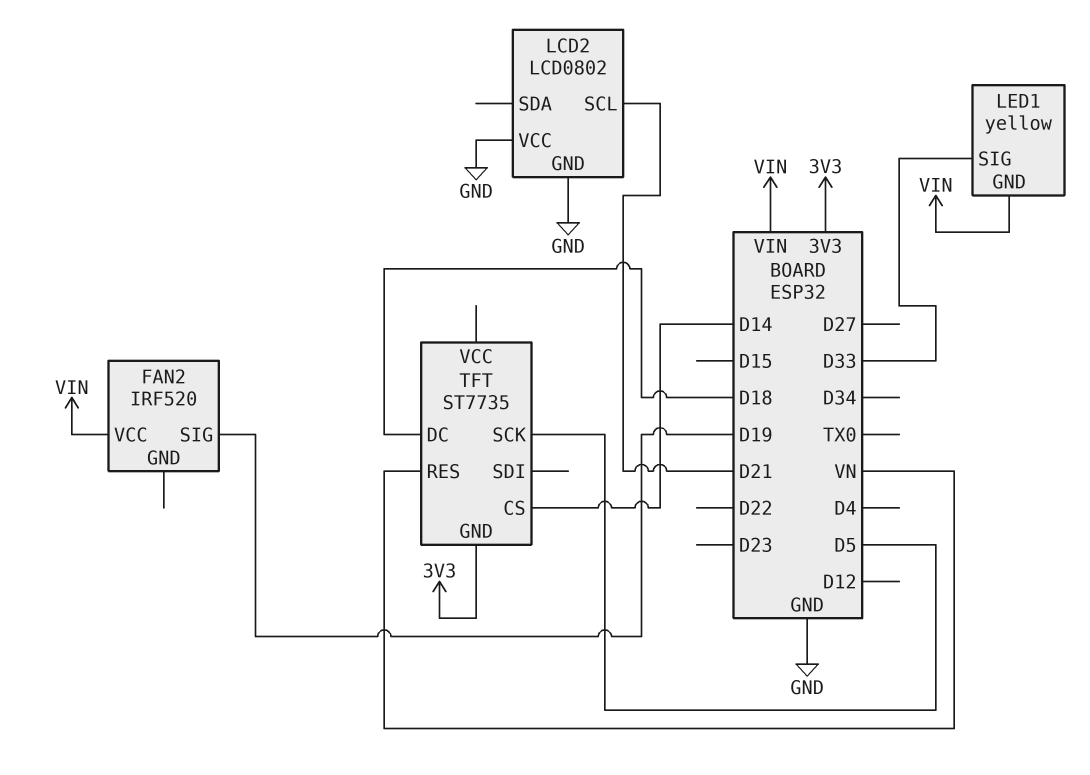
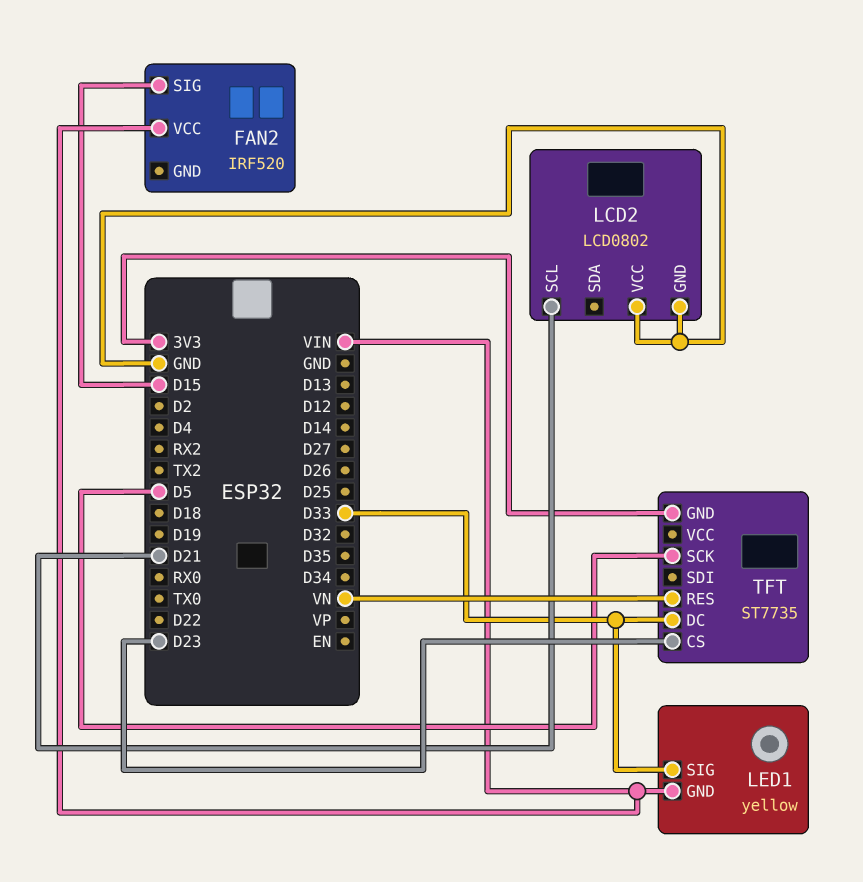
FAN2 pin SIG: D19 -> D15
TFT pin CS: D14 -> D23
TFT pin DC: D18 -> D33

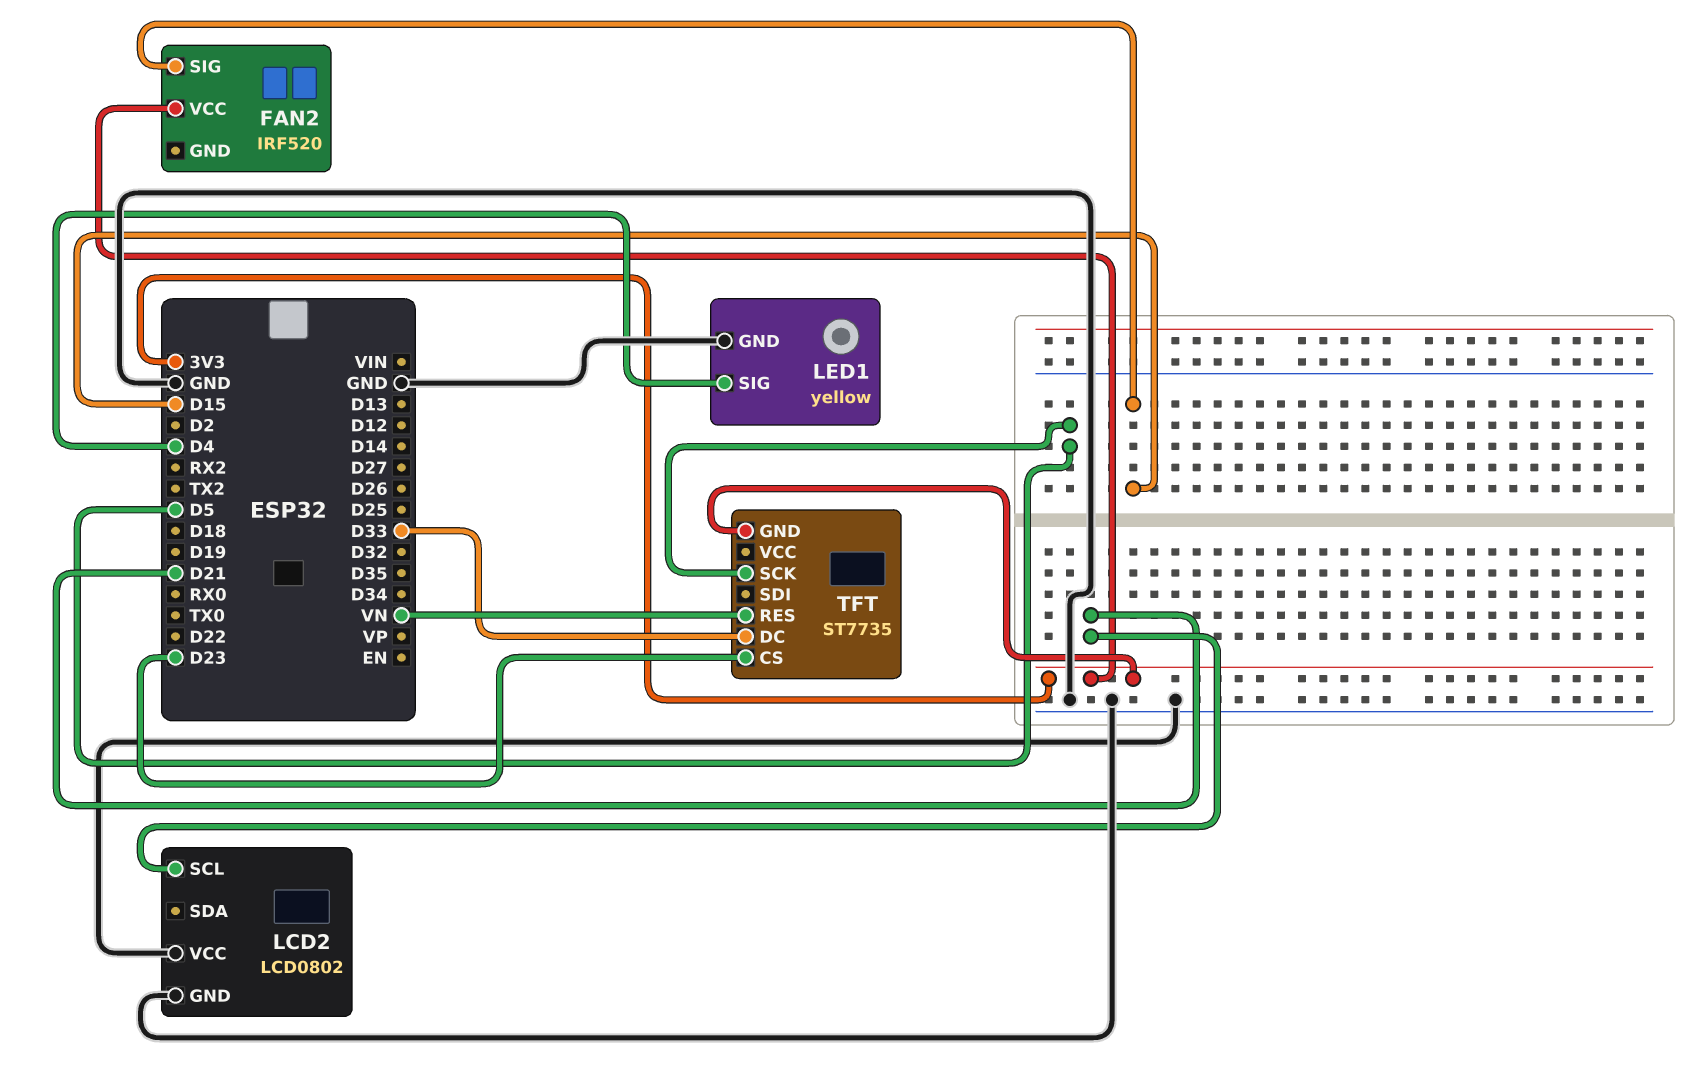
FAN2 pin VCC: VIN -> 3V3
LED1 pin GND: VIN -> GND
LED1 pin SIG: D33 -> D4

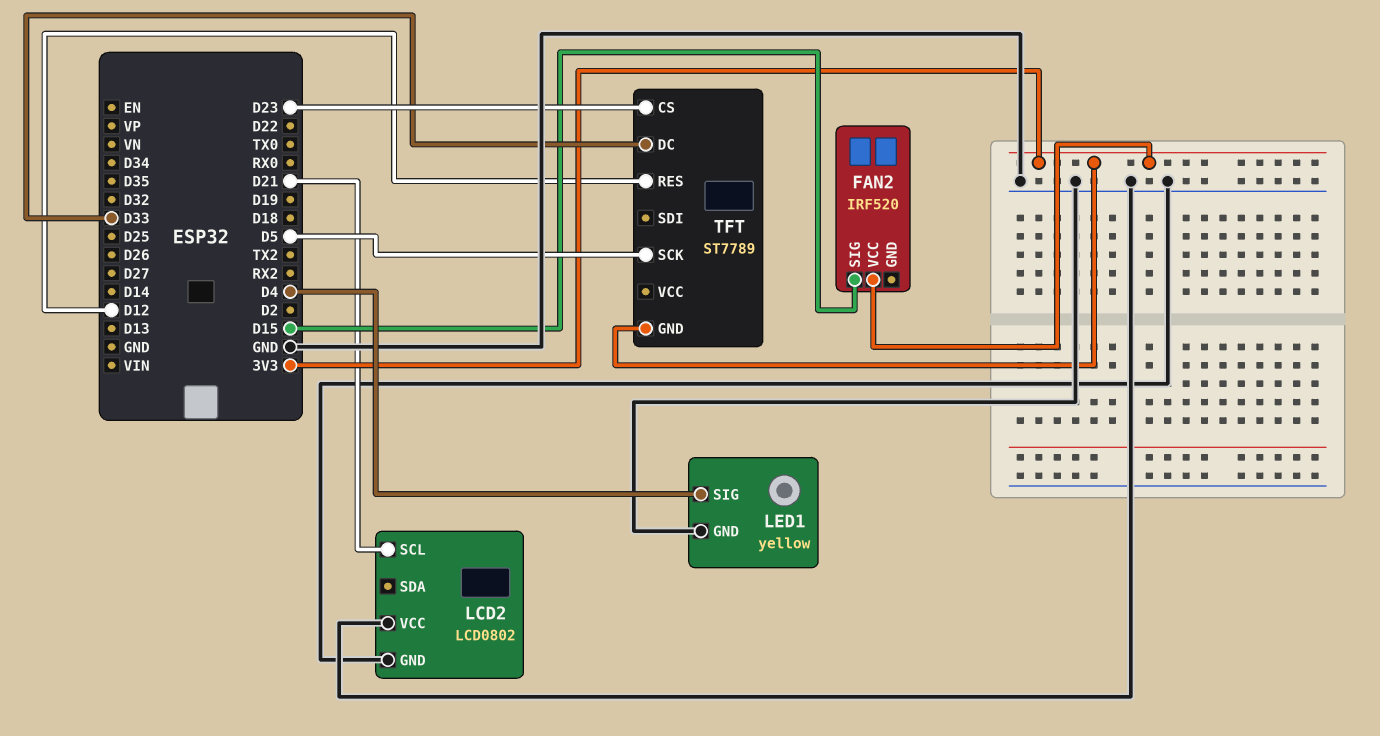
TFT: ST7735 -> ST7789
TFT pin RES: VN -> D12

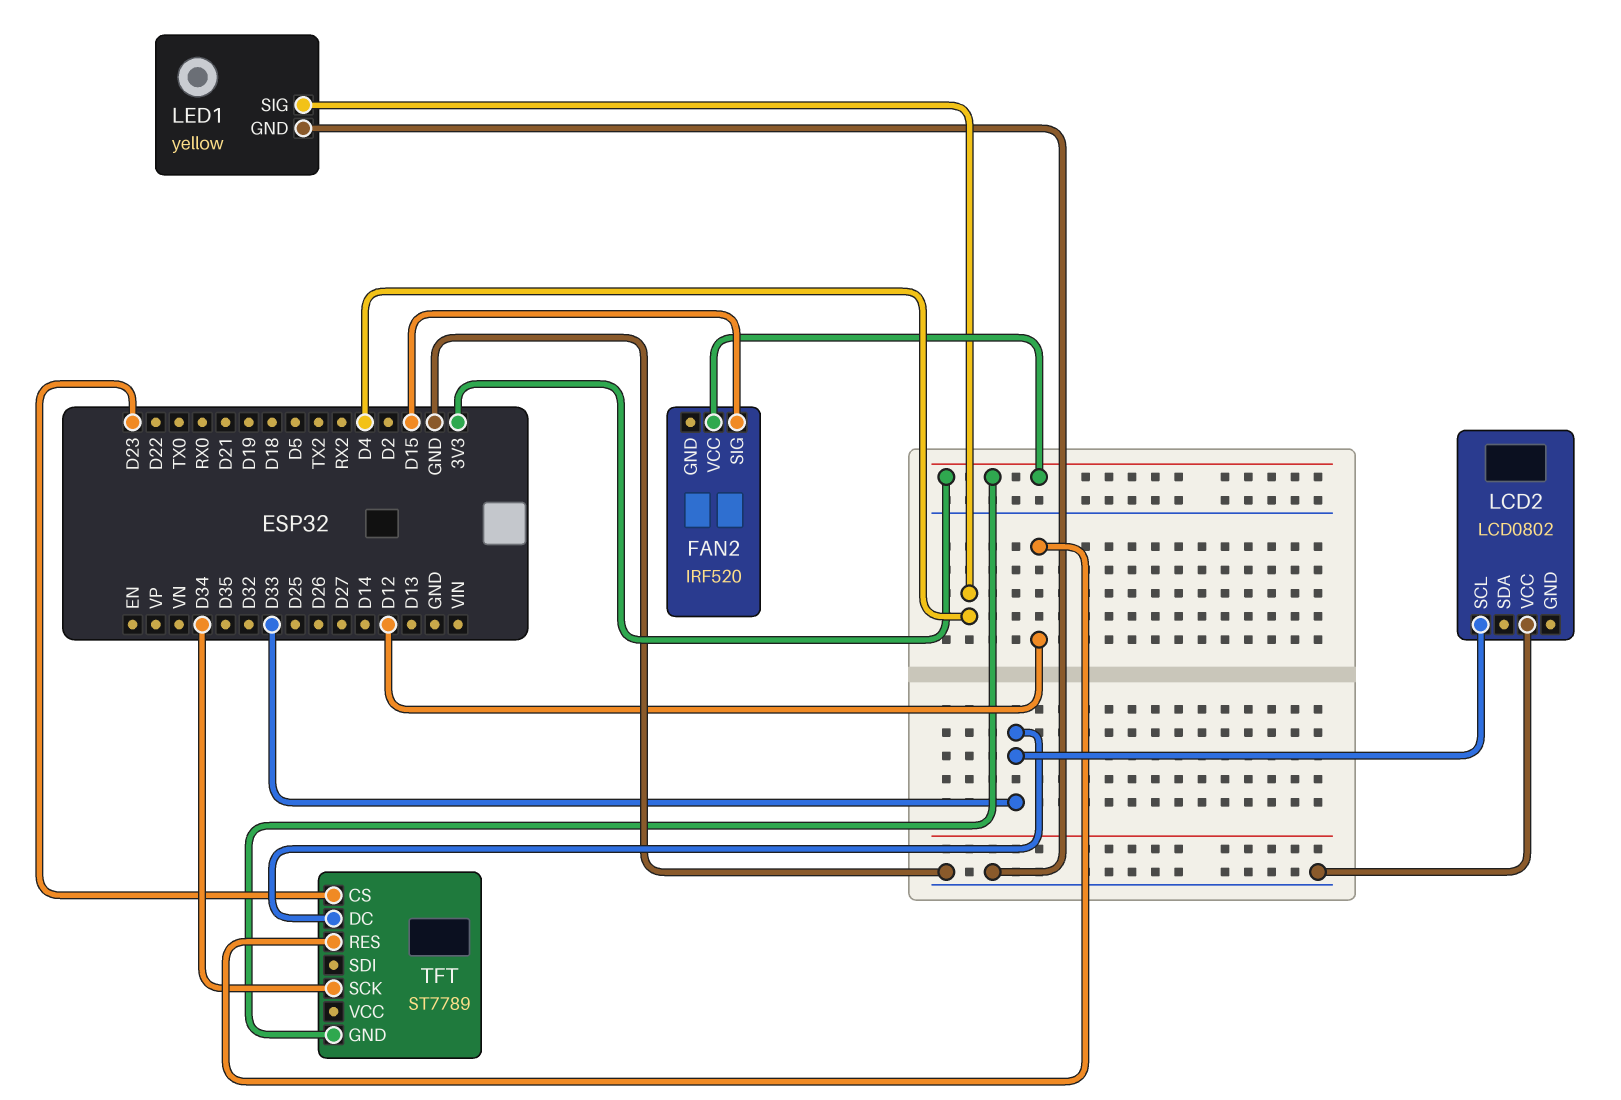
LCD2 pin GND: GND -> none
LCD2 pin SCL: D21 -> D33
TFT pin SCK: D5 -> D34

